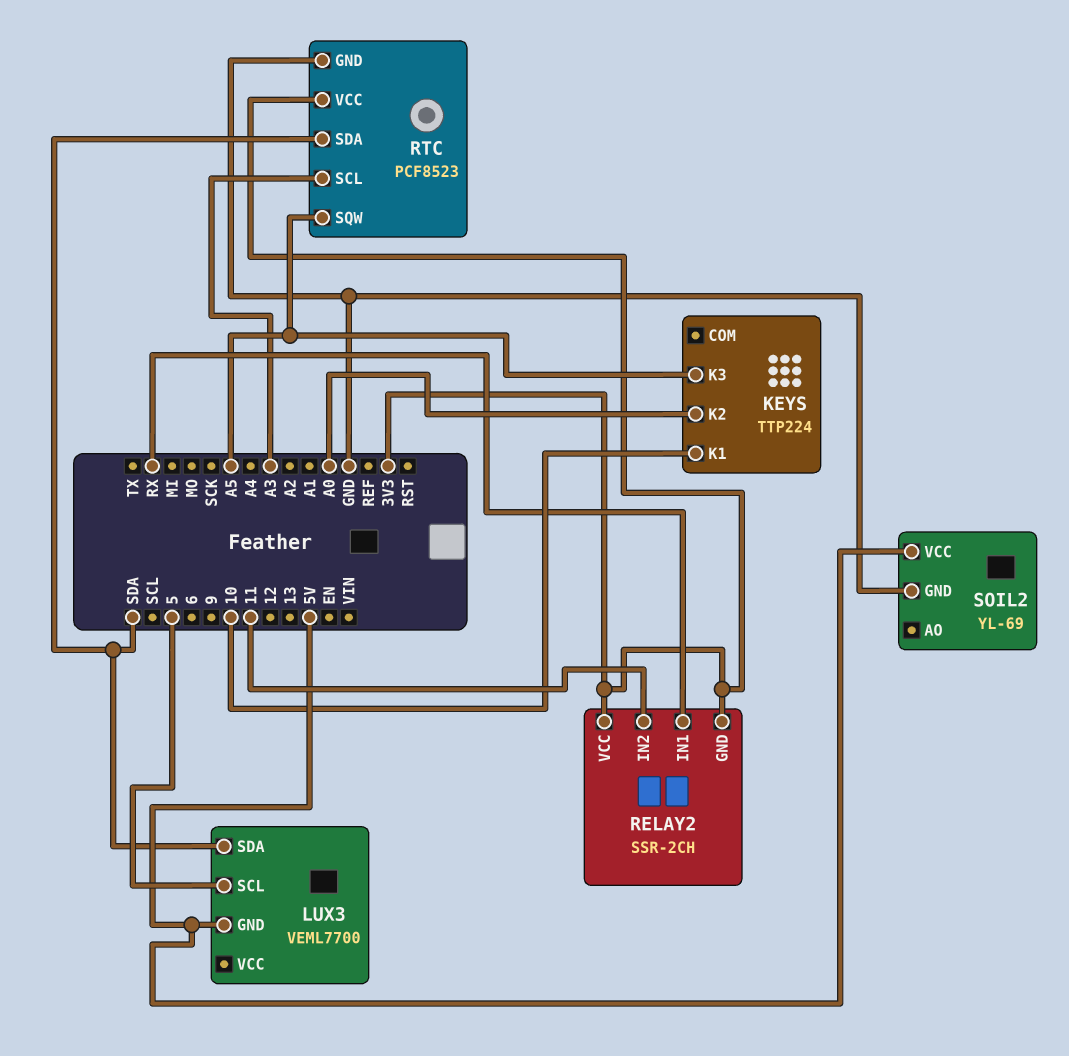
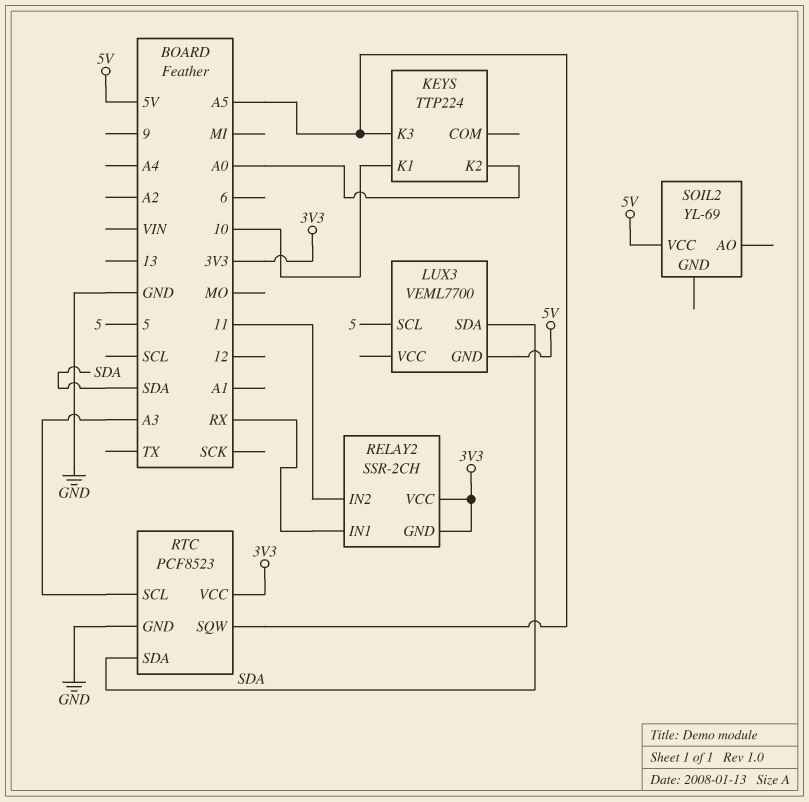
SOIL2 pin GND: GND -> none

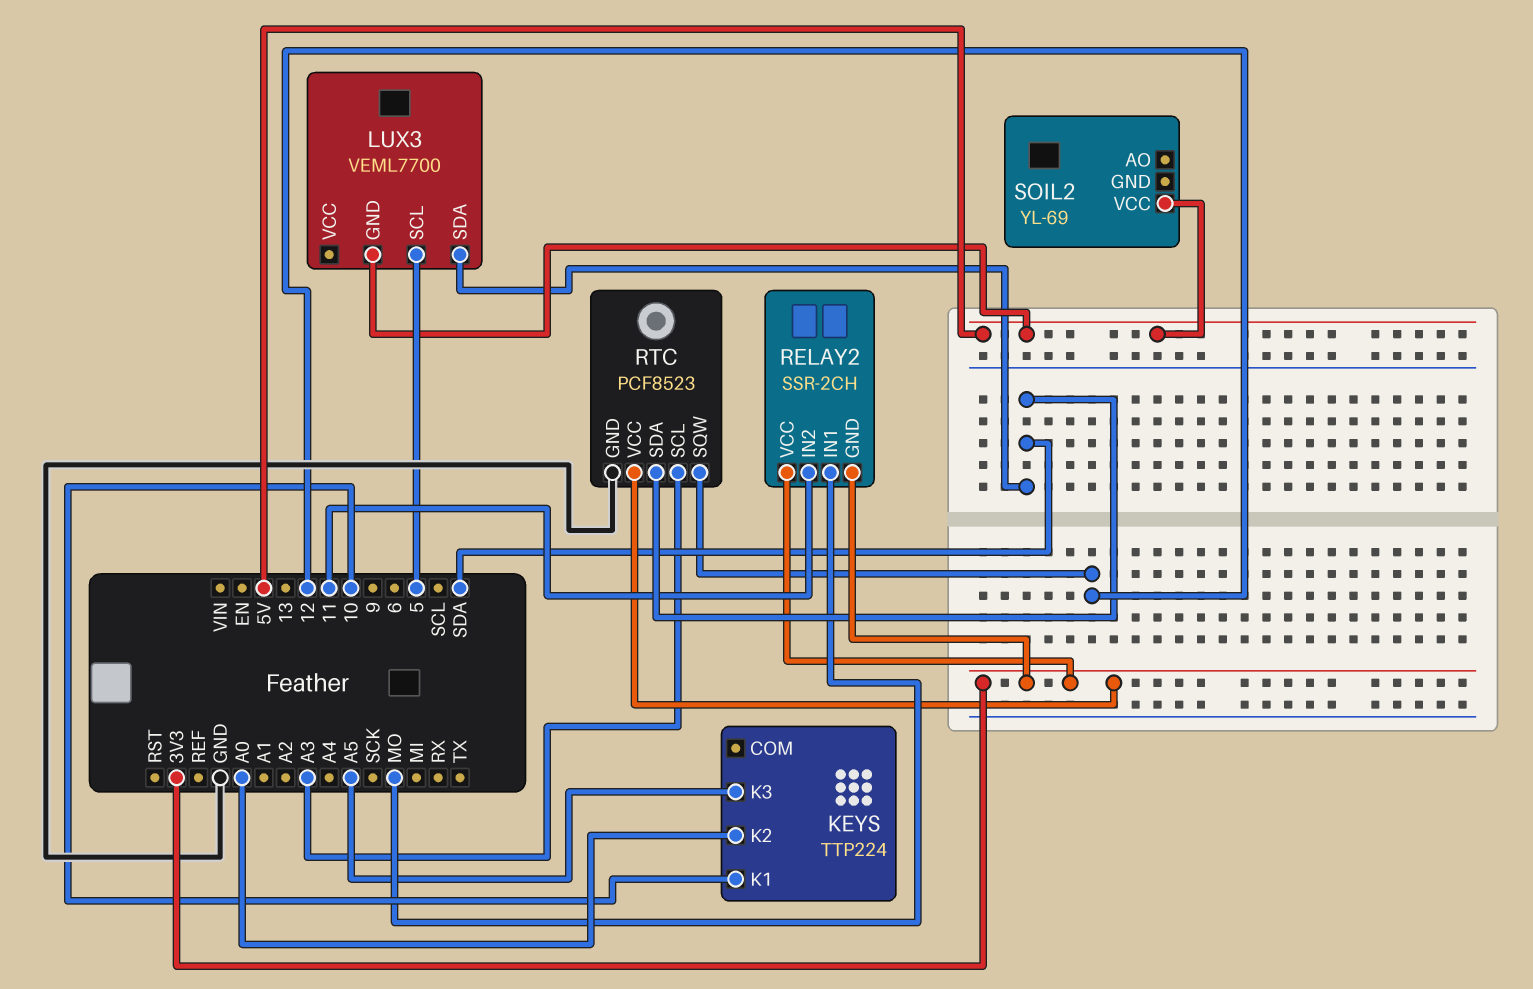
RELAY2 pin IN1: RX -> MO
RTC pin SQW: A5 -> 12

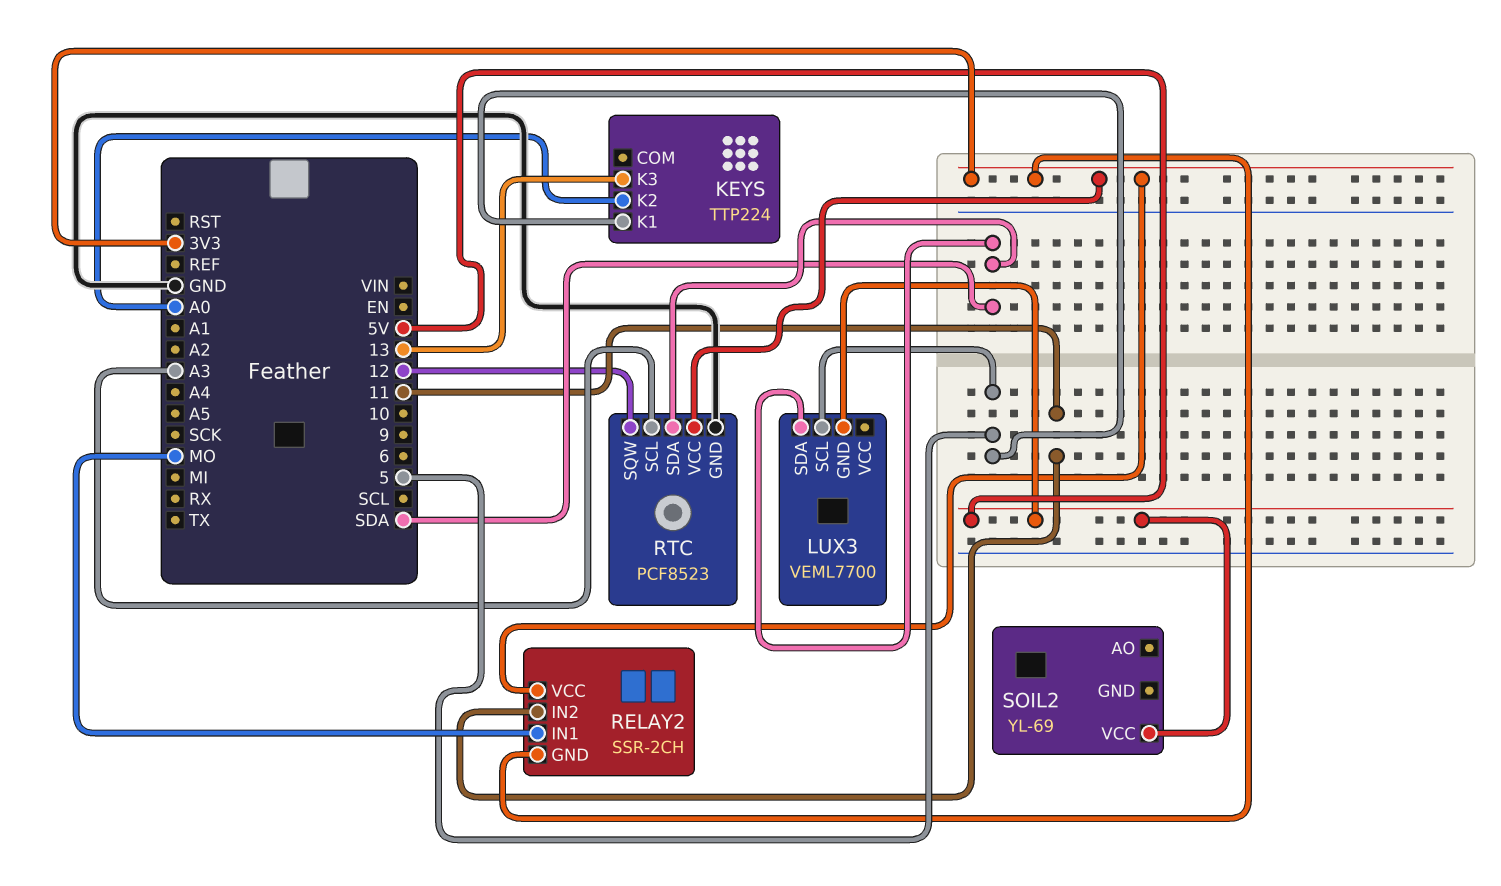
KEYS pin K1: 10 -> 5
KEYS pin K3: A5 -> 13

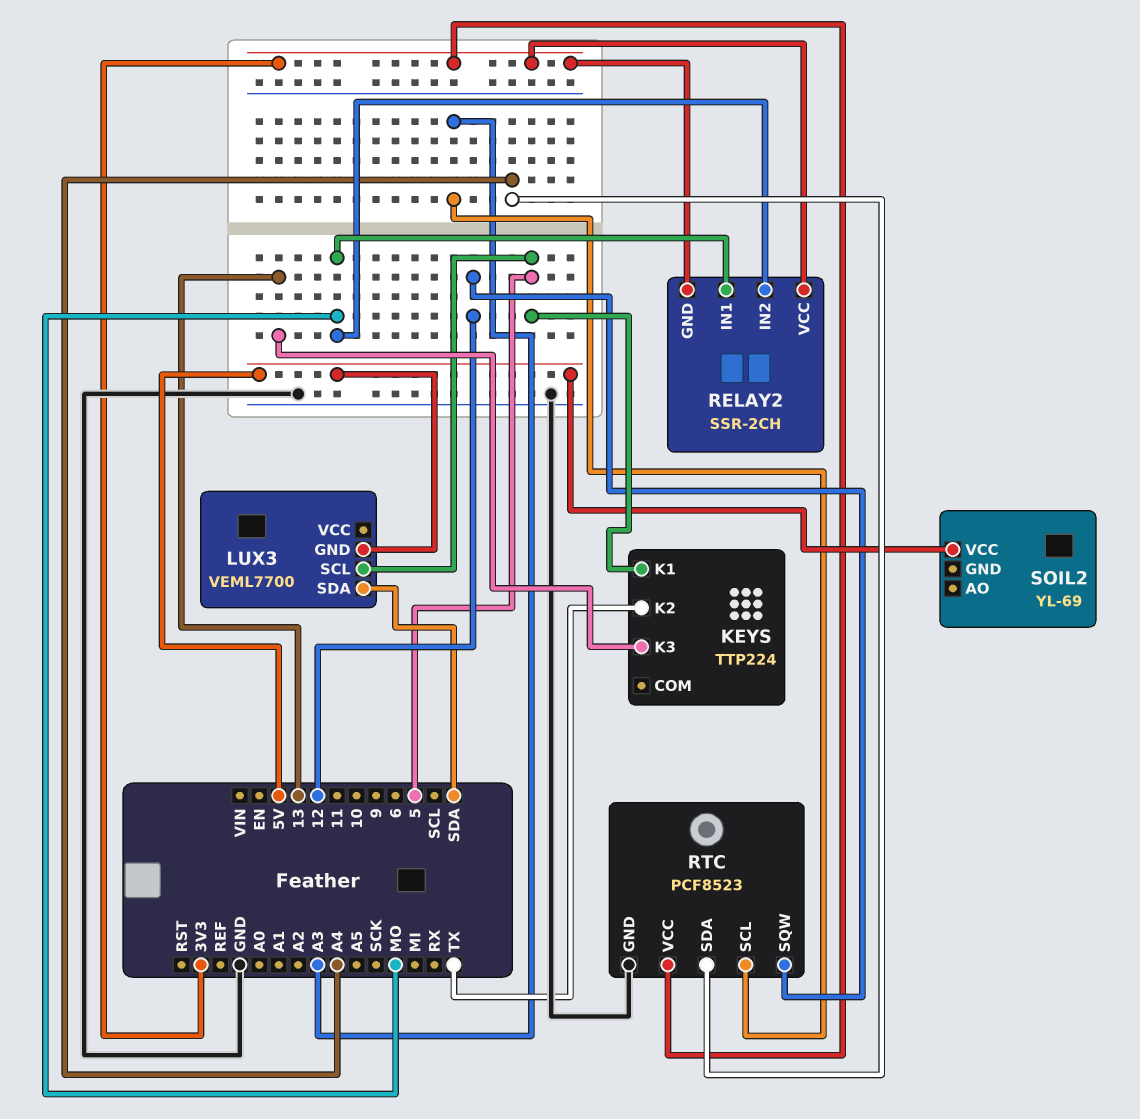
KEYS pin K2: A0 -> TX
RELAY2 pin IN2: 11 -> MO
RTC pin SDA: SDA -> A4

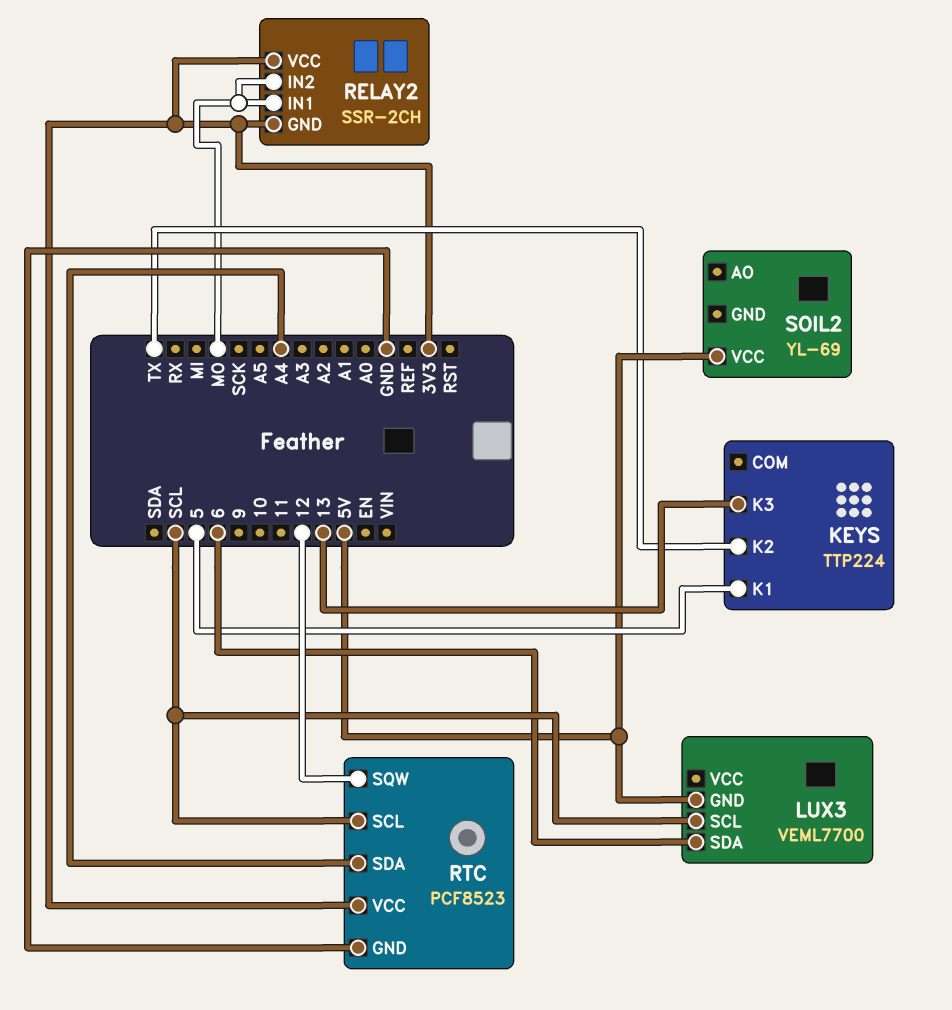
LUX3 pin SCL: 5 -> SCL
LUX3 pin SDA: SDA -> 6
RTC pin SCL: A3 -> SCL

